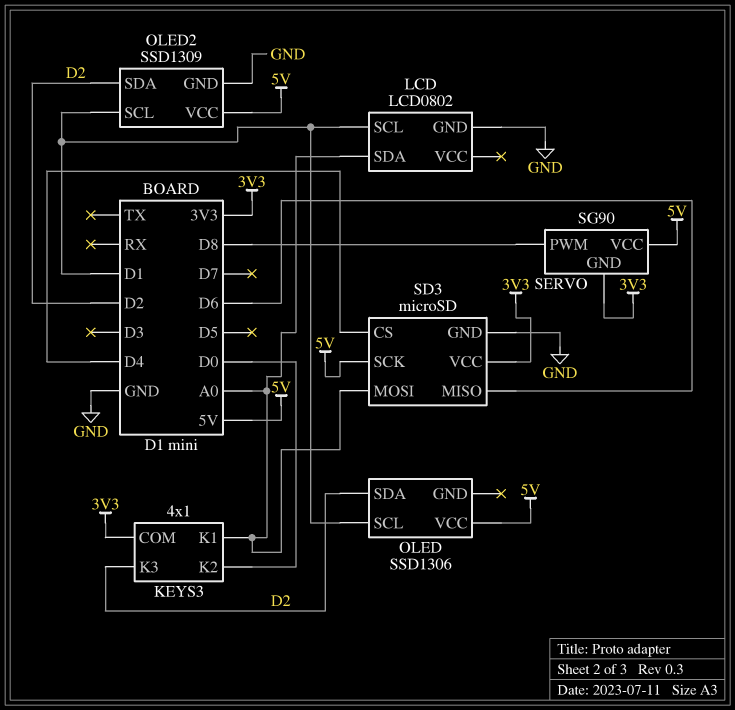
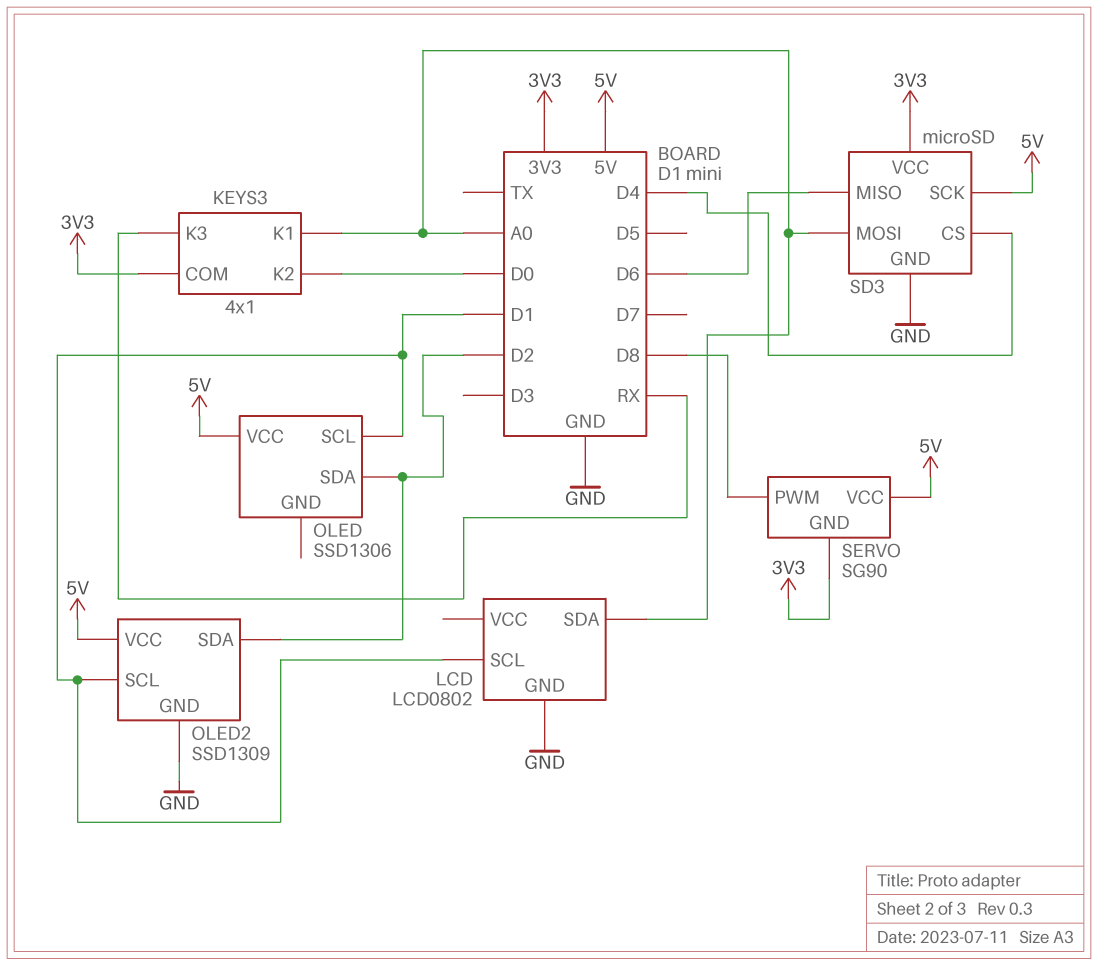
KEYS3 pin K3: D2 -> RX

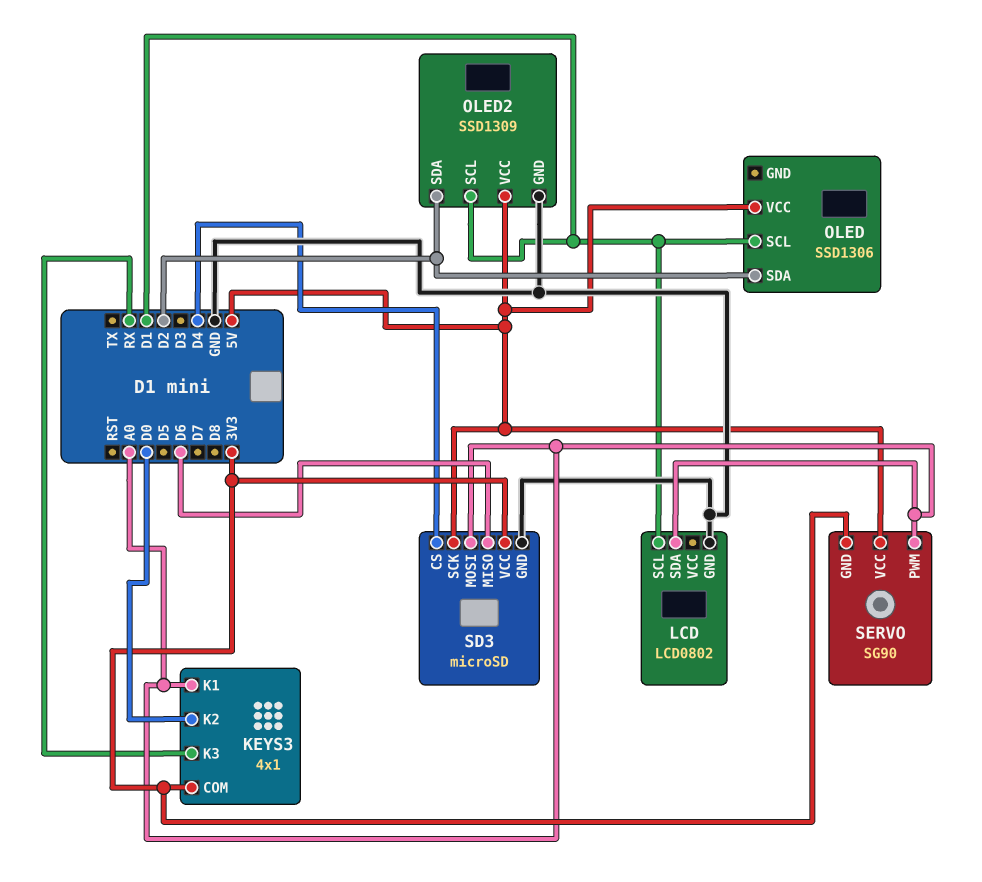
SERVO pin PWM: D8 -> A0

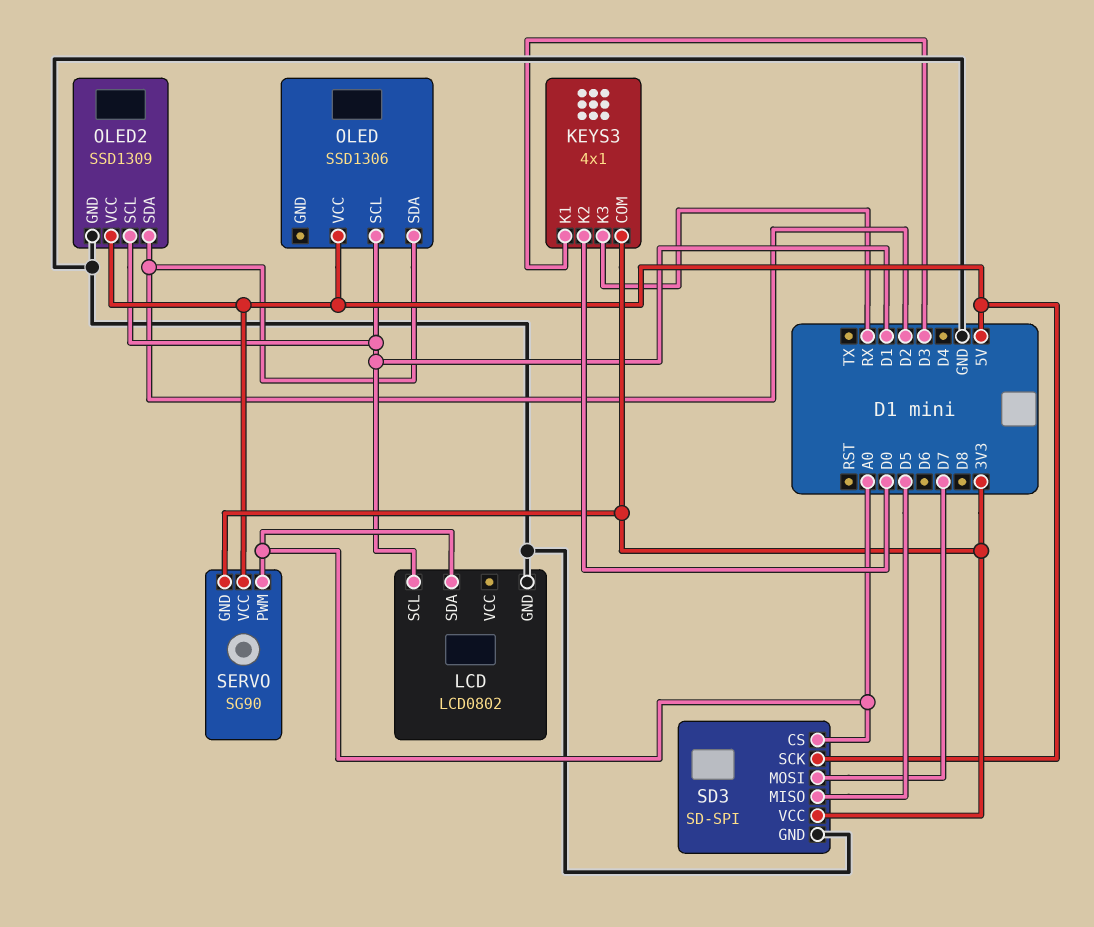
KEYS3 pin K1: A0 -> D3
SD3: microSD -> SD-SPI
SD3 pin CS: D4 -> A0
SD3 pin MISO: D6 -> D5
SD3 pin MOSI: A0 -> D7

